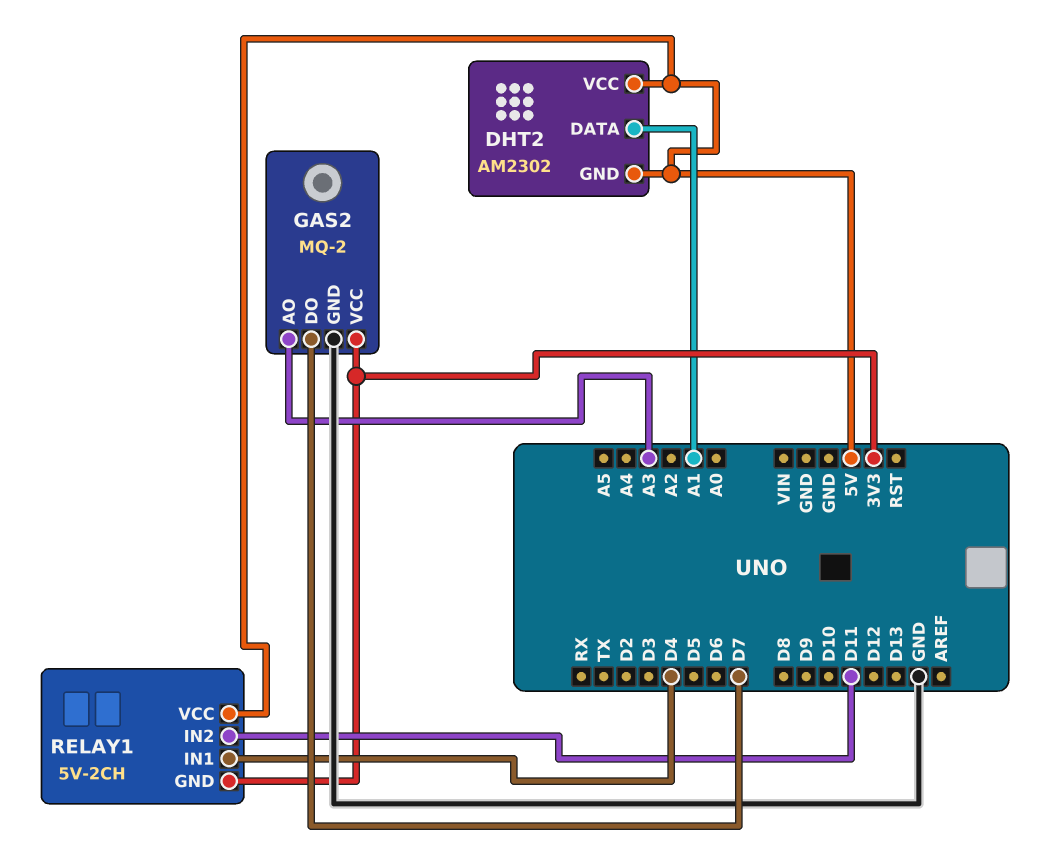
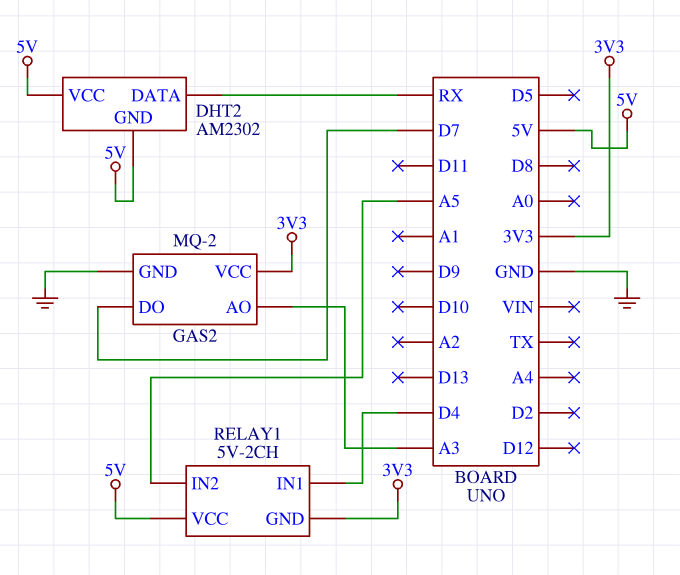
DHT2 pin DATA: A1 -> RX
RELAY1 pin IN2: D11 -> A5

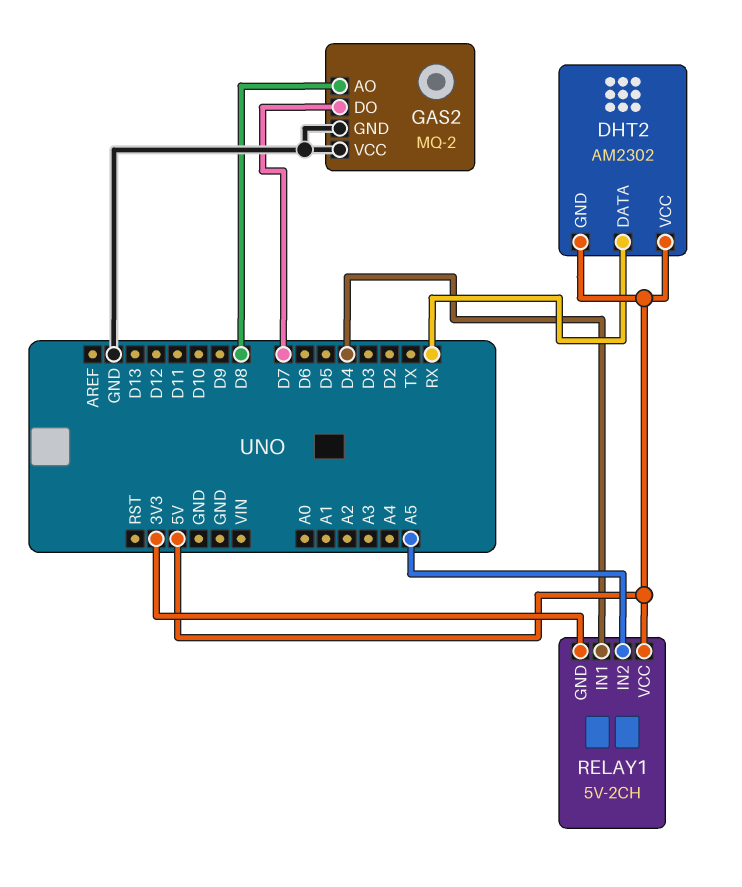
GAS2 pin AO: A3 -> D8
GAS2 pin VCC: 3V3 -> GND

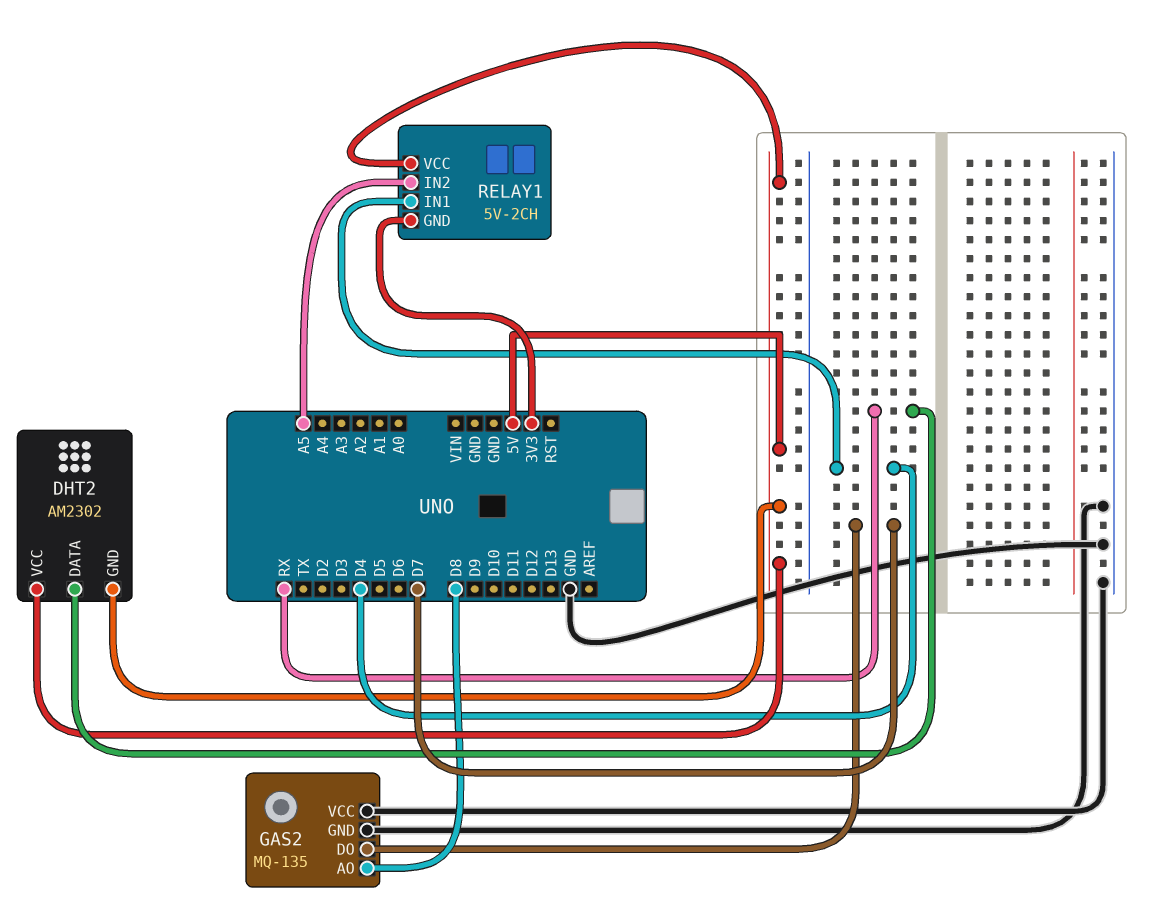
GAS2: MQ-2 -> MQ-135

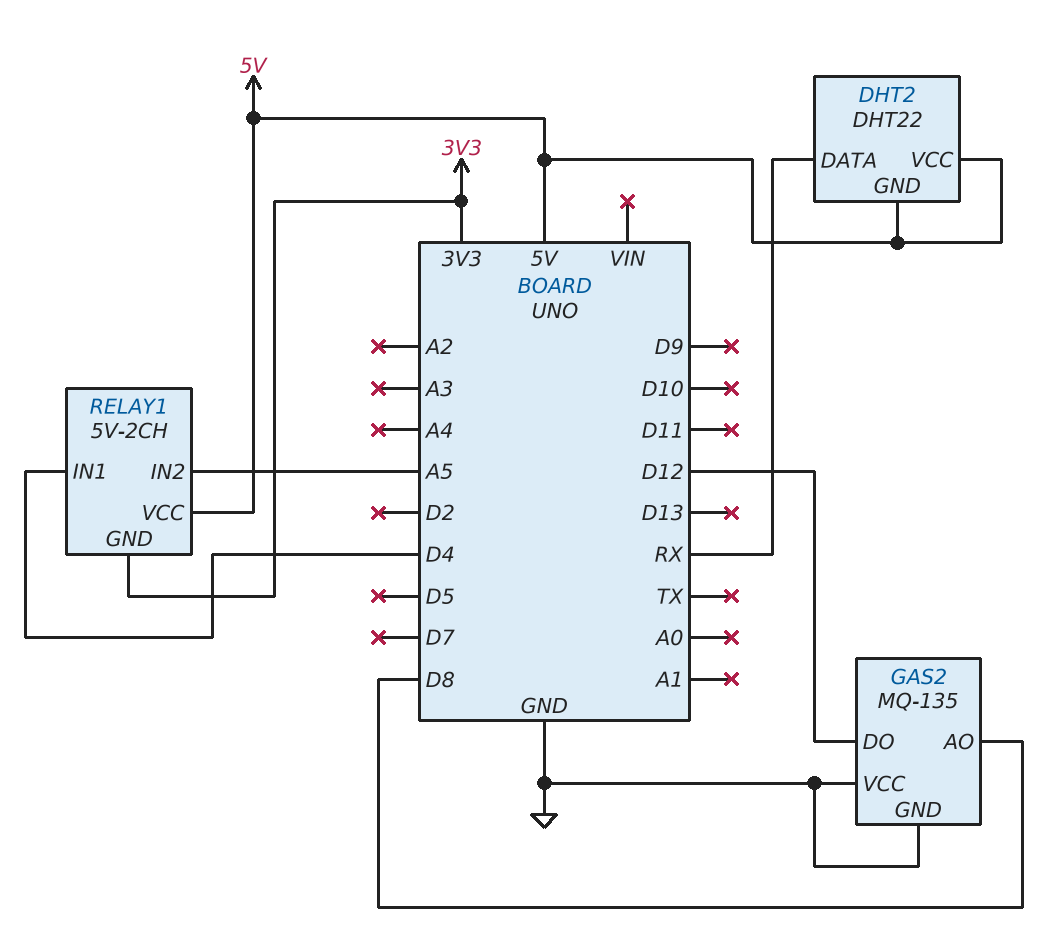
DHT2: AM2302 -> DHT22
GAS2 pin DO: D7 -> D12

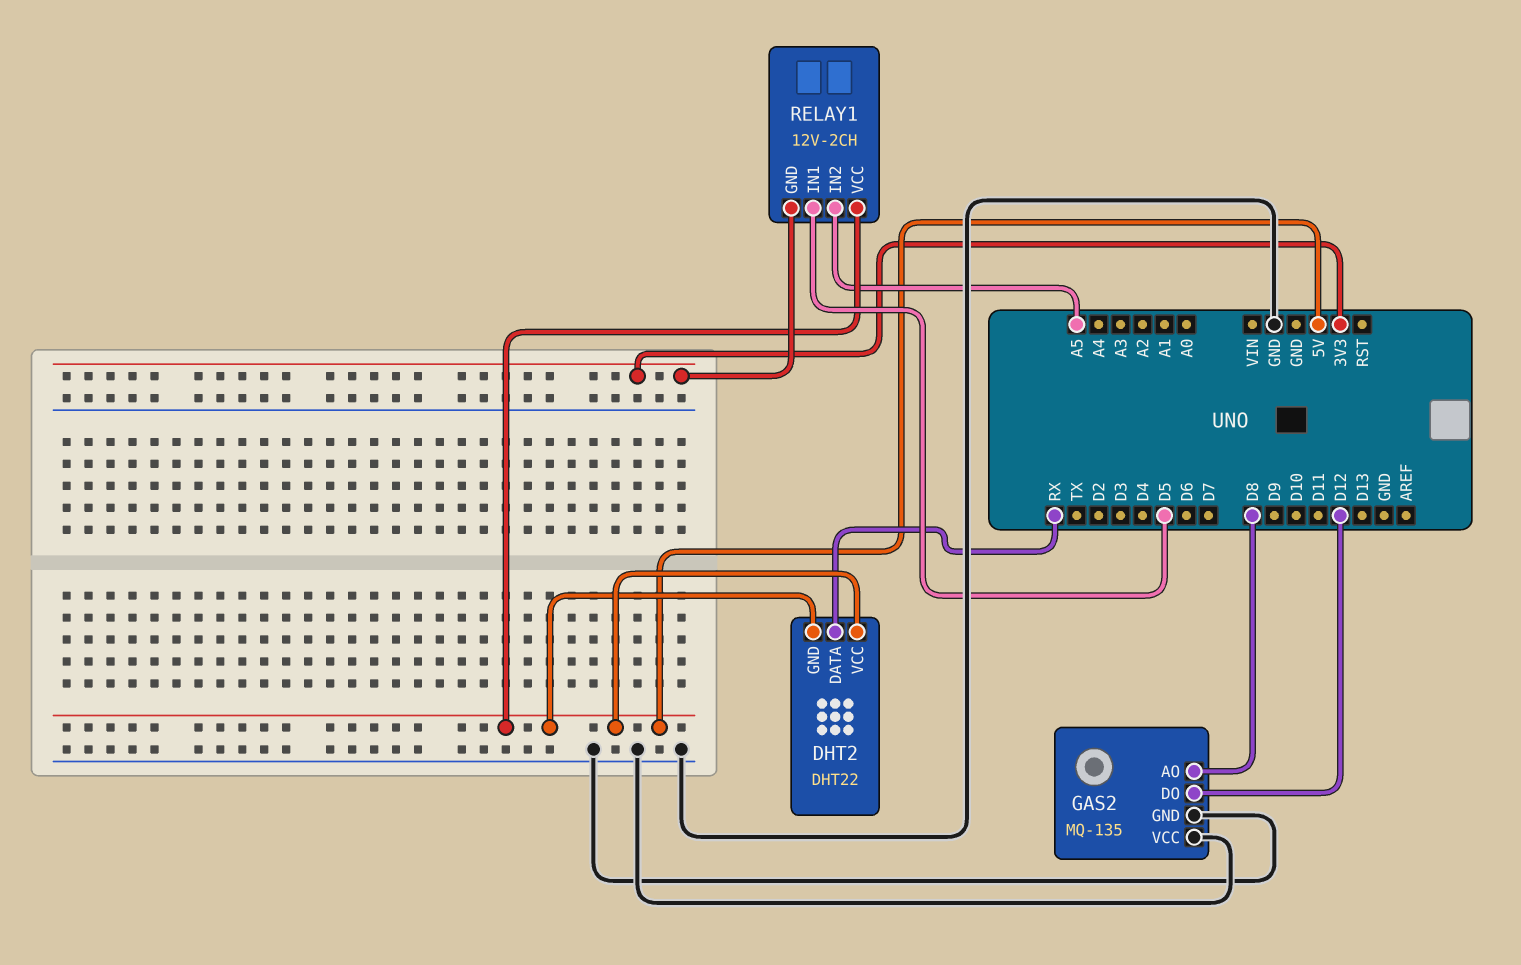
RELAY1: 5V-2CH -> 12V-2CH
RELAY1 pin IN1: D4 -> D5

